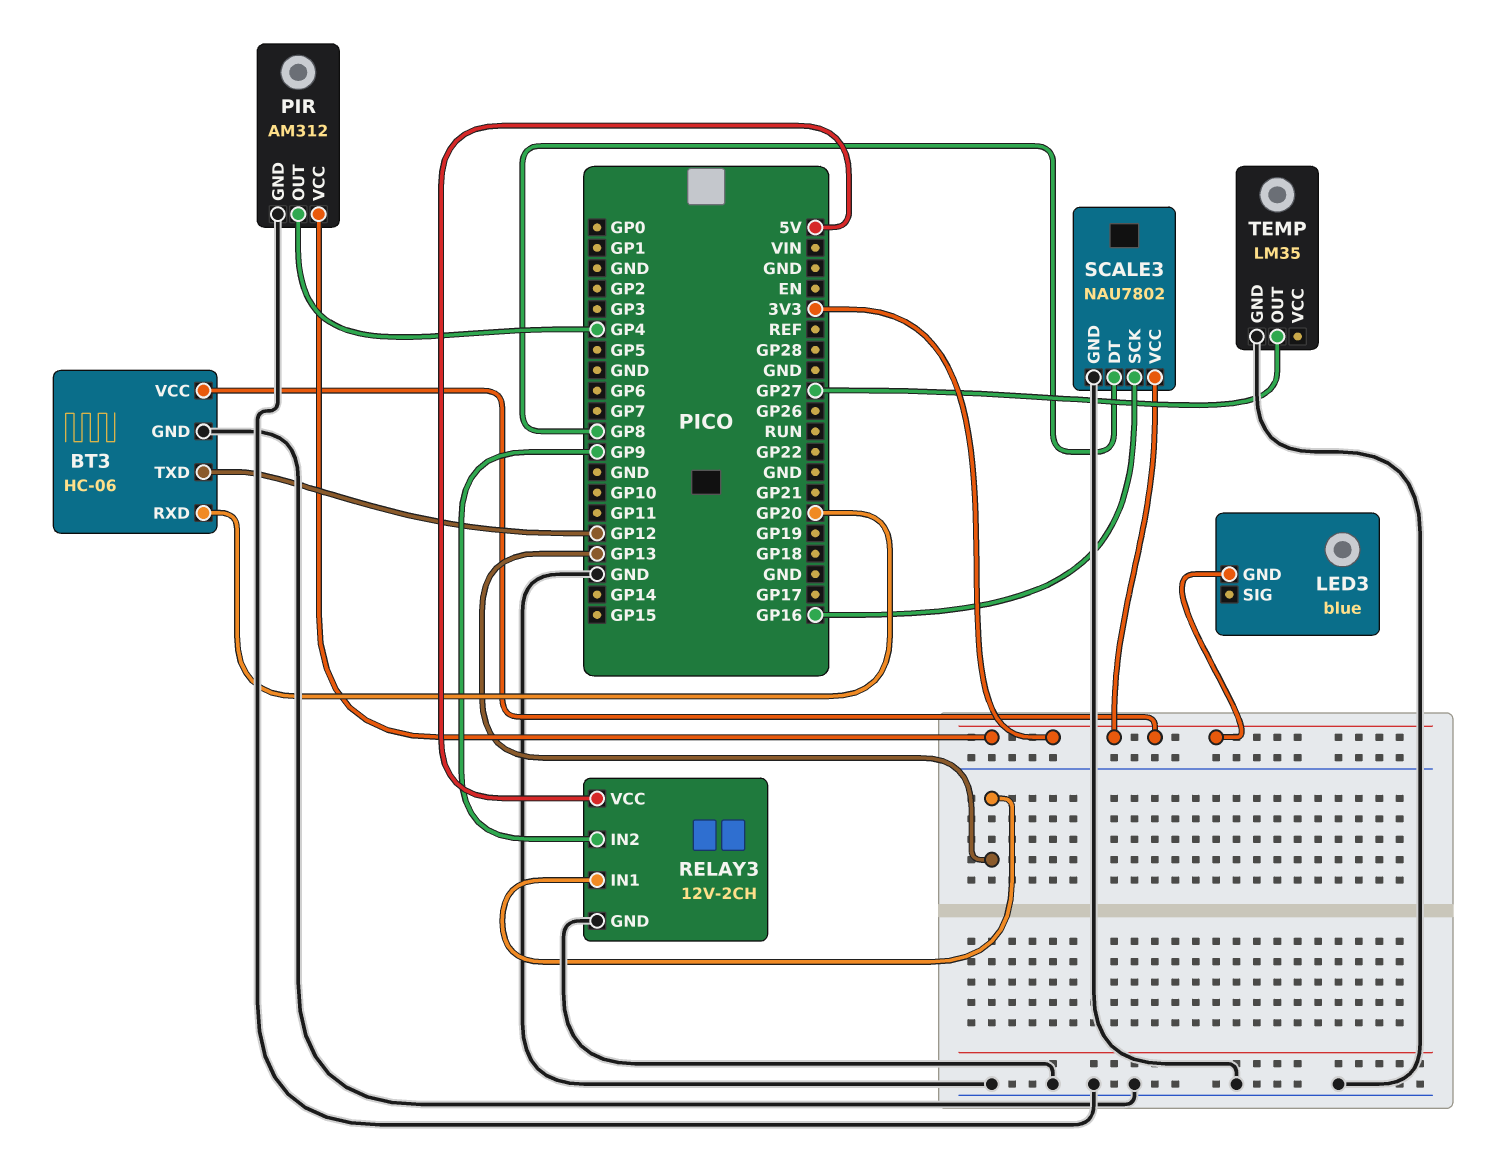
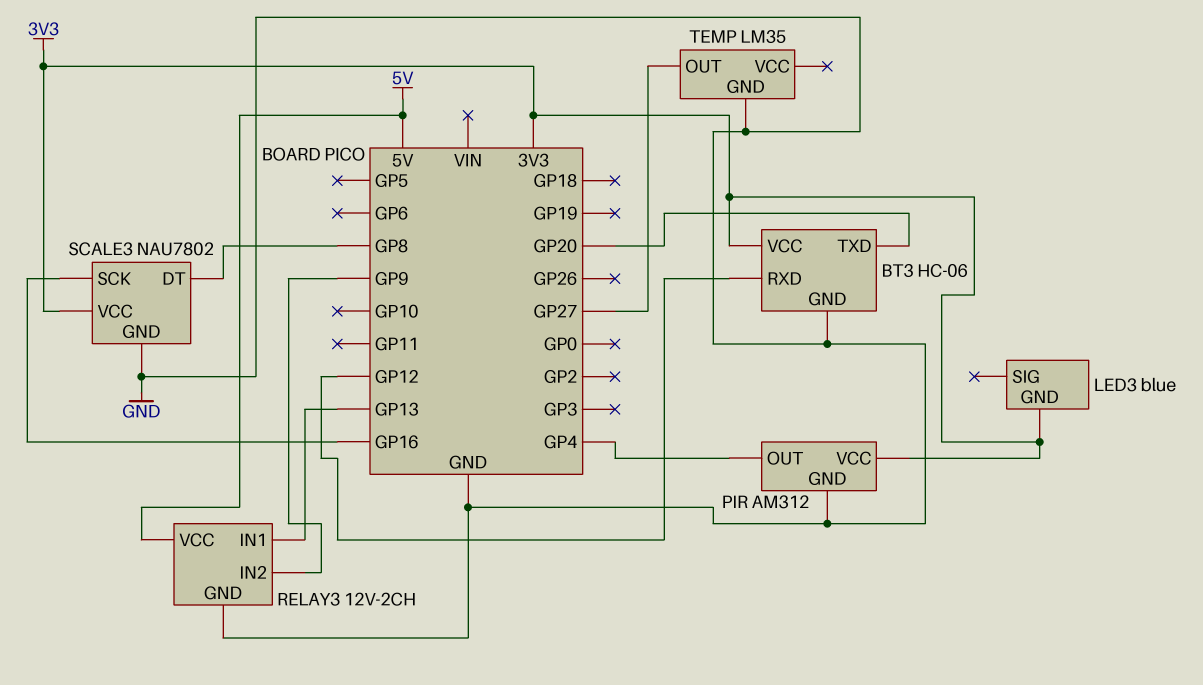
BT3 pin RXD: GP20 -> GP12
BT3 pin TXD: GP12 -> GP20

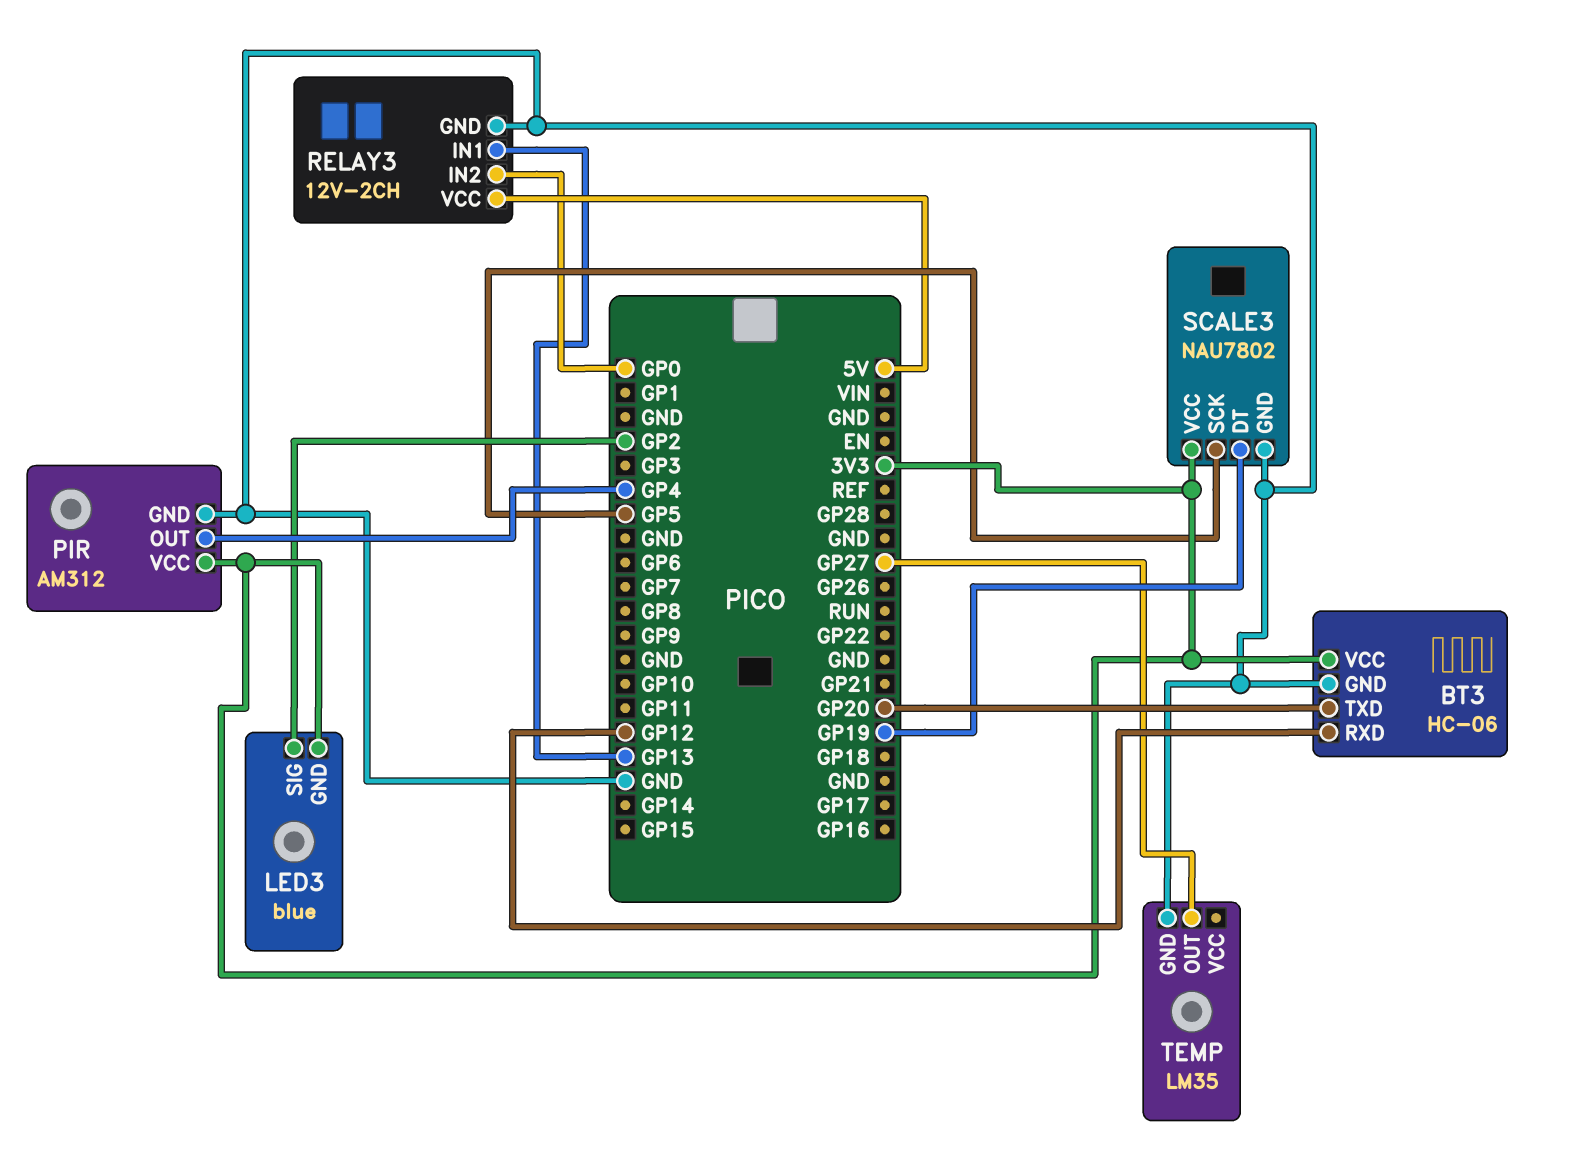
LED3 pin SIG: none -> GP2
RELAY3 pin IN2: GP9 -> GP0
SCALE3 pin DT: GP8 -> GP19
SCALE3 pin SCK: GP16 -> GP5

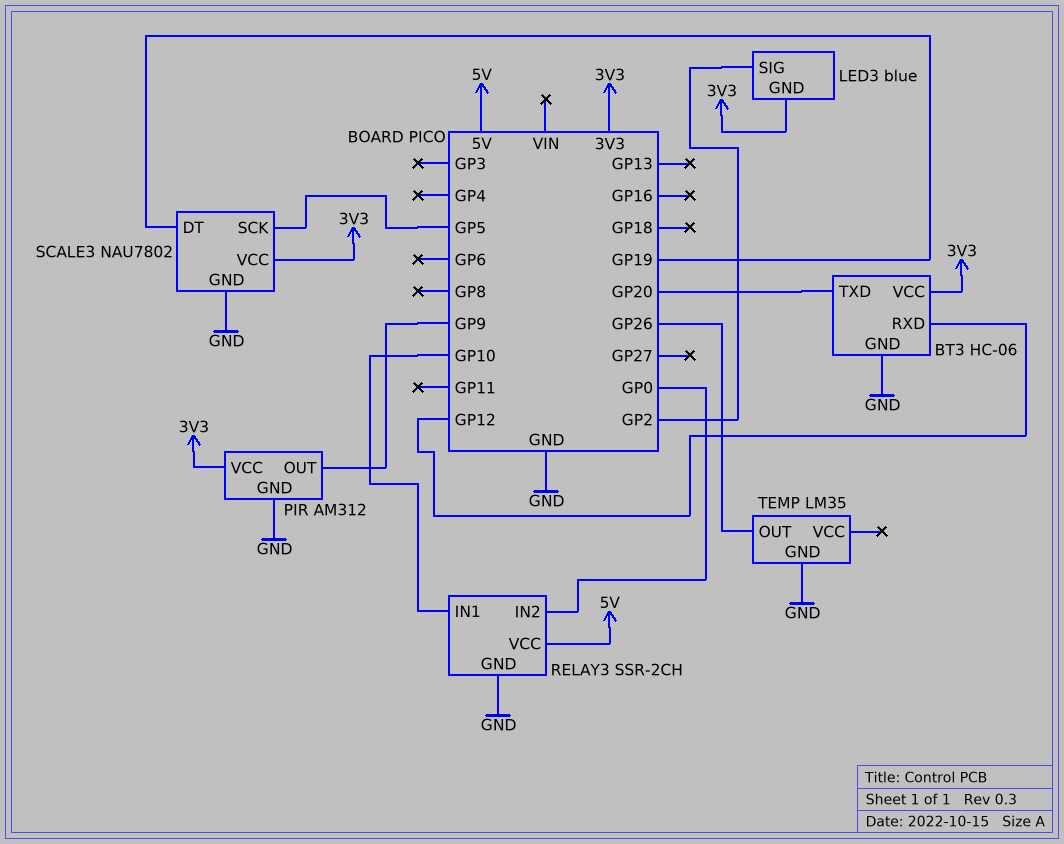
PIR pin OUT: GP4 -> GP9
RELAY3: 12V-2CH -> SSR-2CH
RELAY3 pin IN1: GP13 -> GP10
TEMP pin OUT: GP27 -> GP26

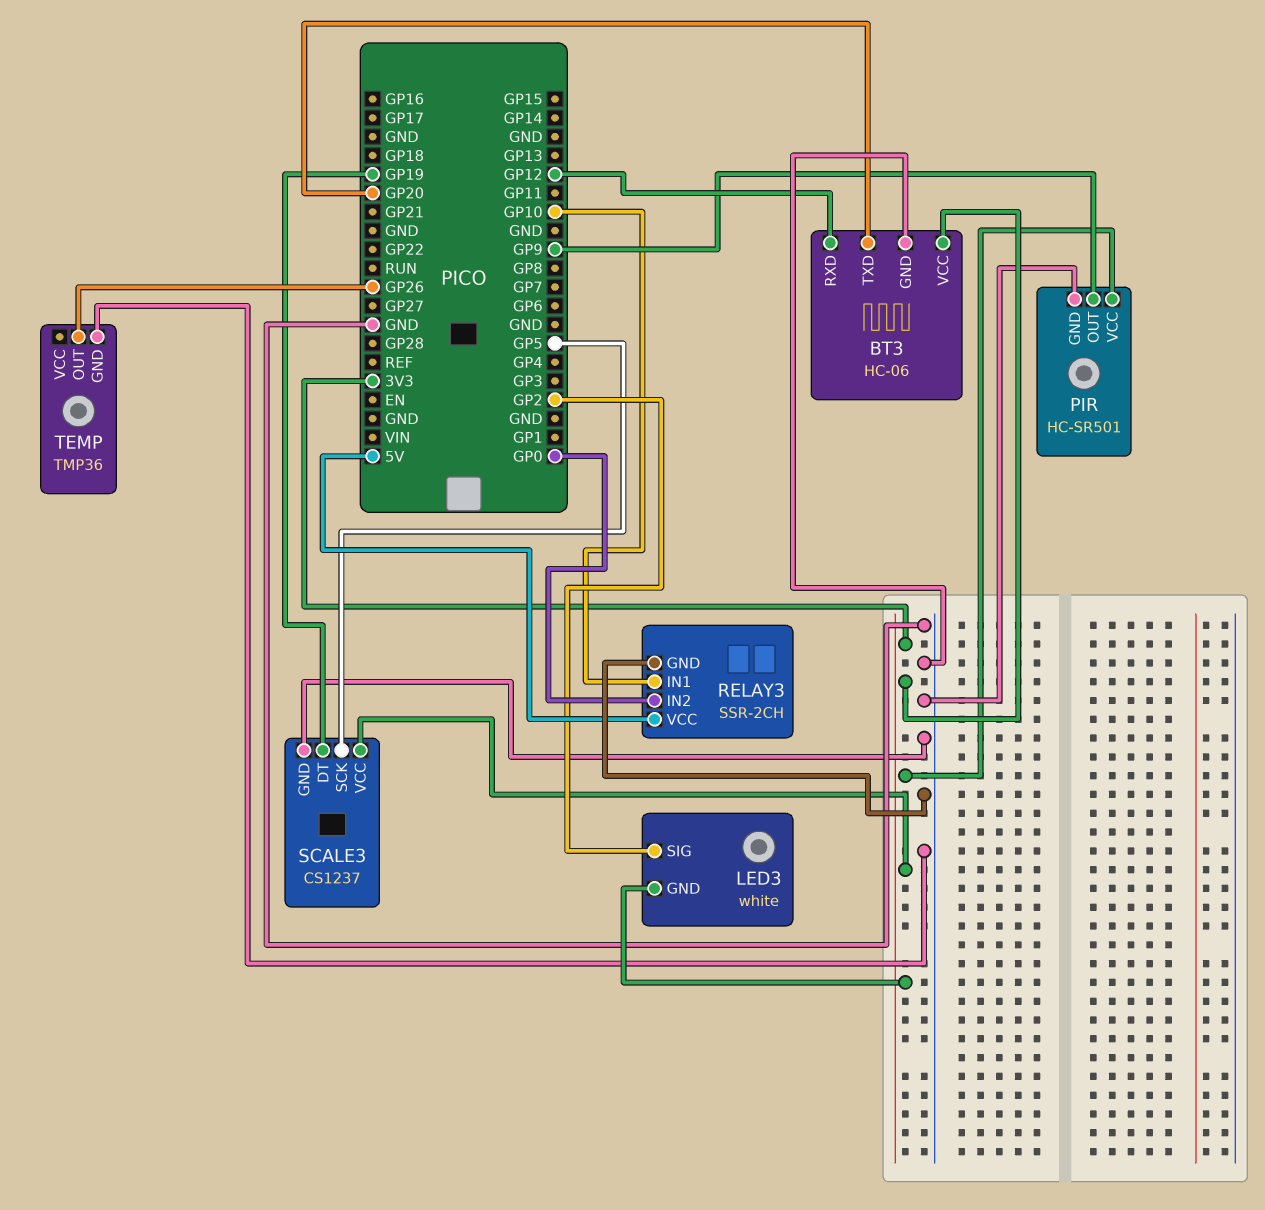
LED3: blue -> white
PIR: AM312 -> HC-SR501
SCALE3: NAU7802 -> CS1237
TEMP: LM35 -> TMP36

